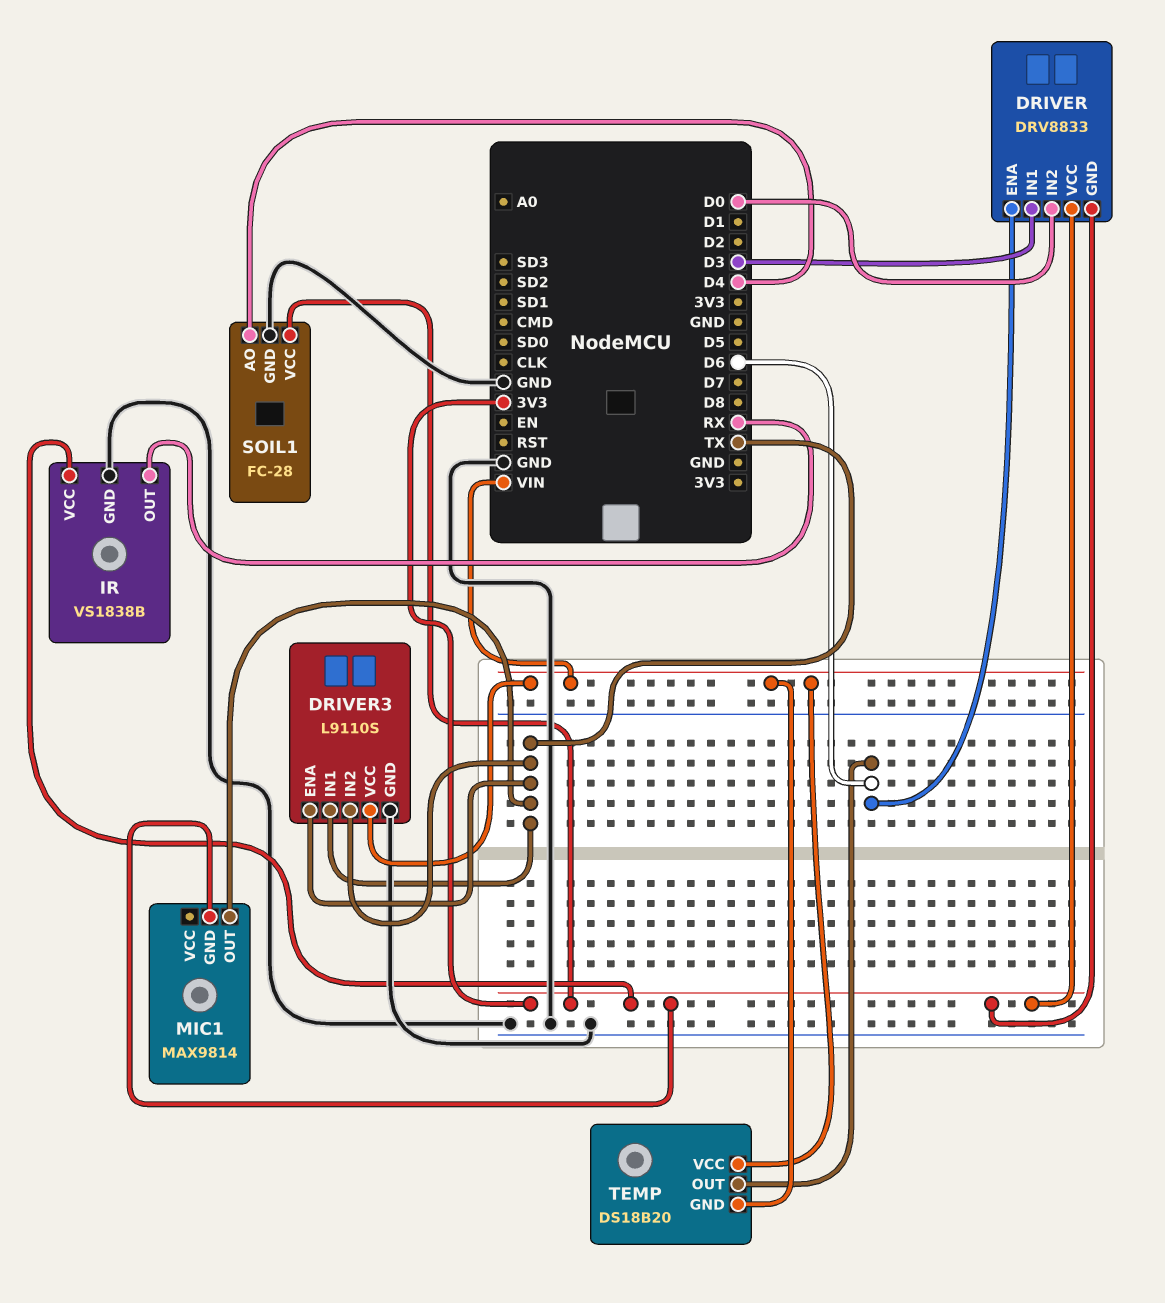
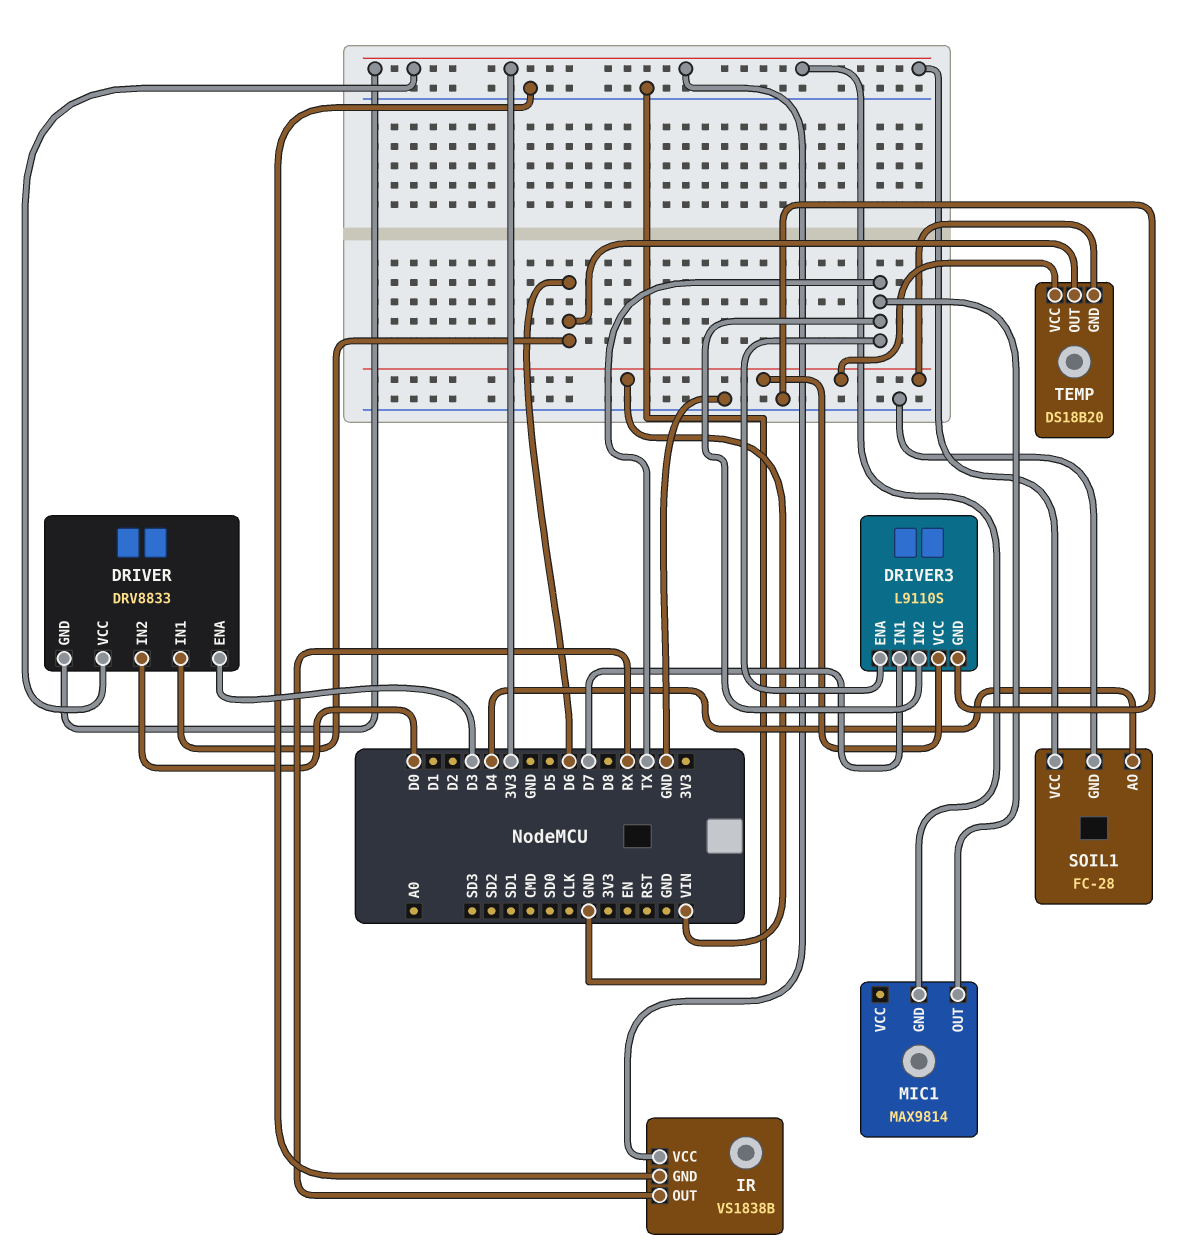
DRIVER pin ENA: D6 -> D3
DRIVER pin IN1: D3 -> D6
DRIVER3 pin IN1: TX -> D7

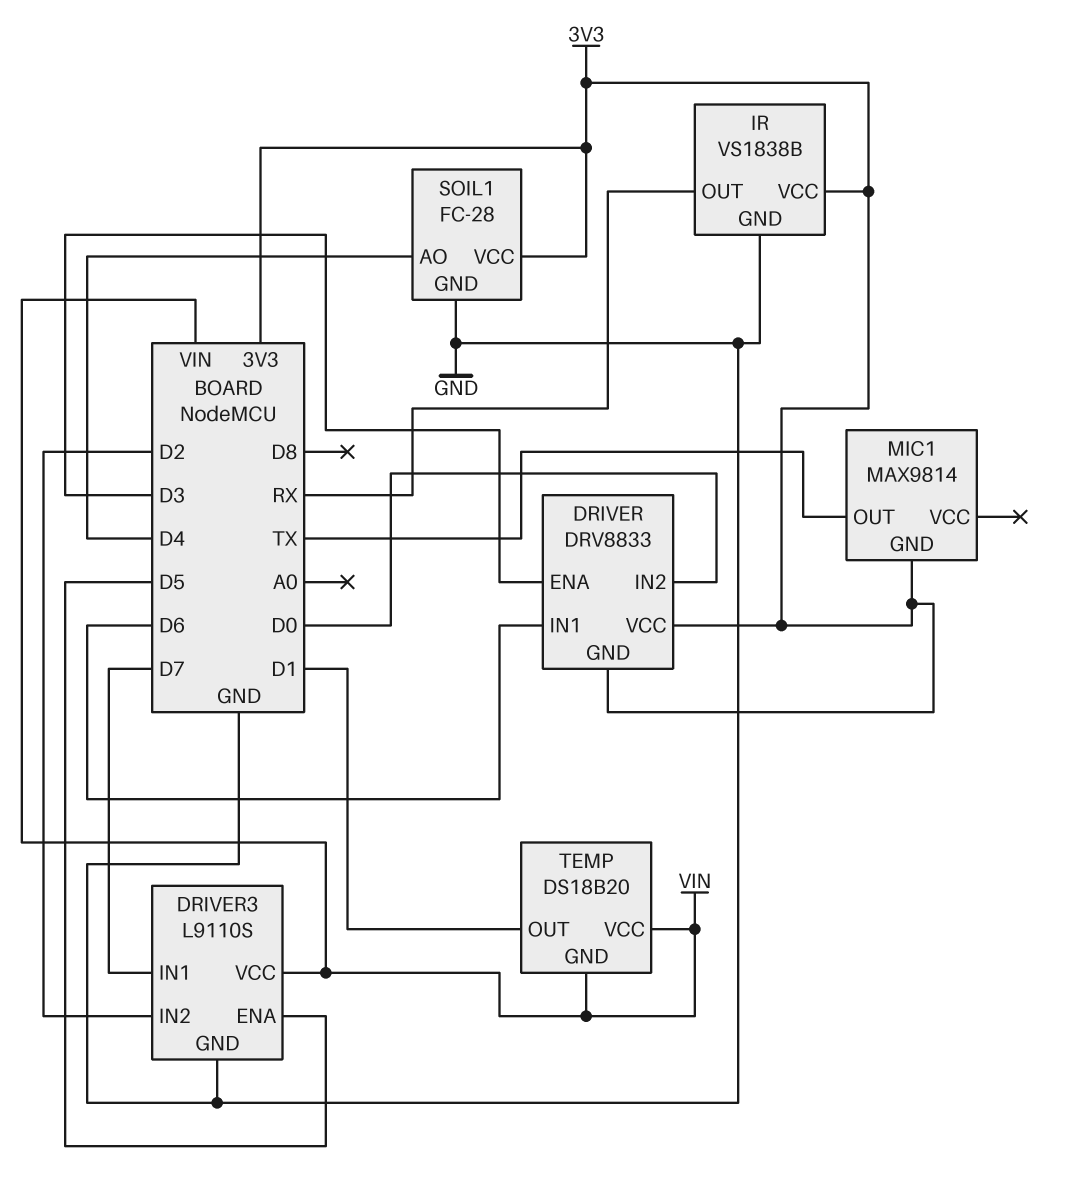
DRIVER3 pin ENA: TX -> D5
DRIVER3 pin IN2: TX -> D2
TEMP pin OUT: D6 -> D1

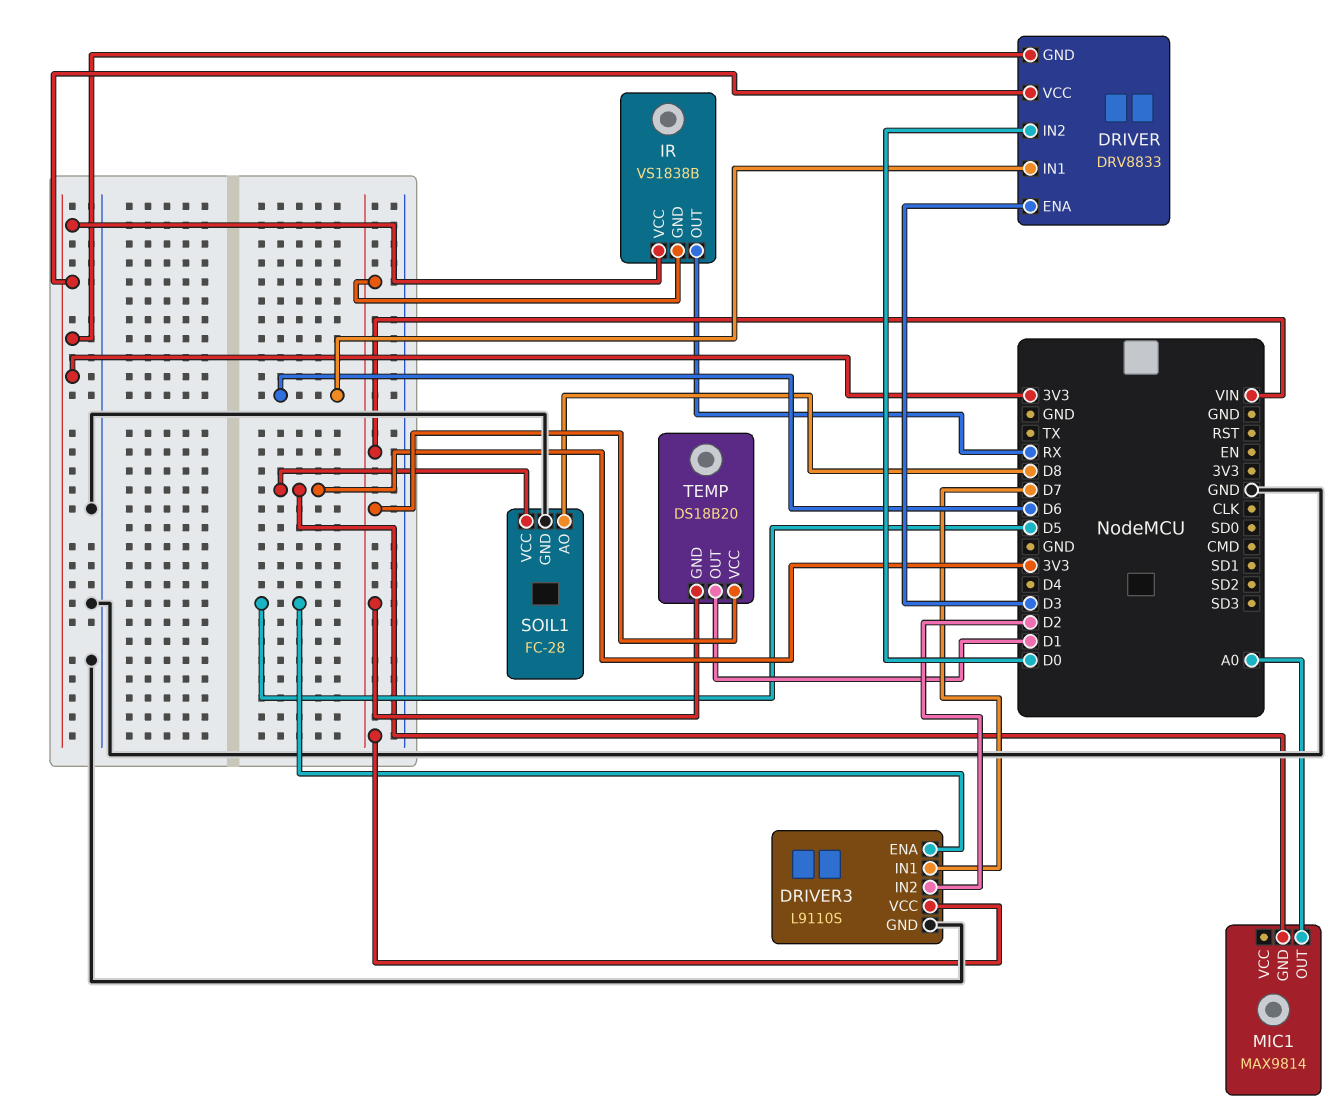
IR pin GND: GND -> VIN
MIC1 pin OUT: TX -> A0
SOIL1 pin AO: D4 -> D8

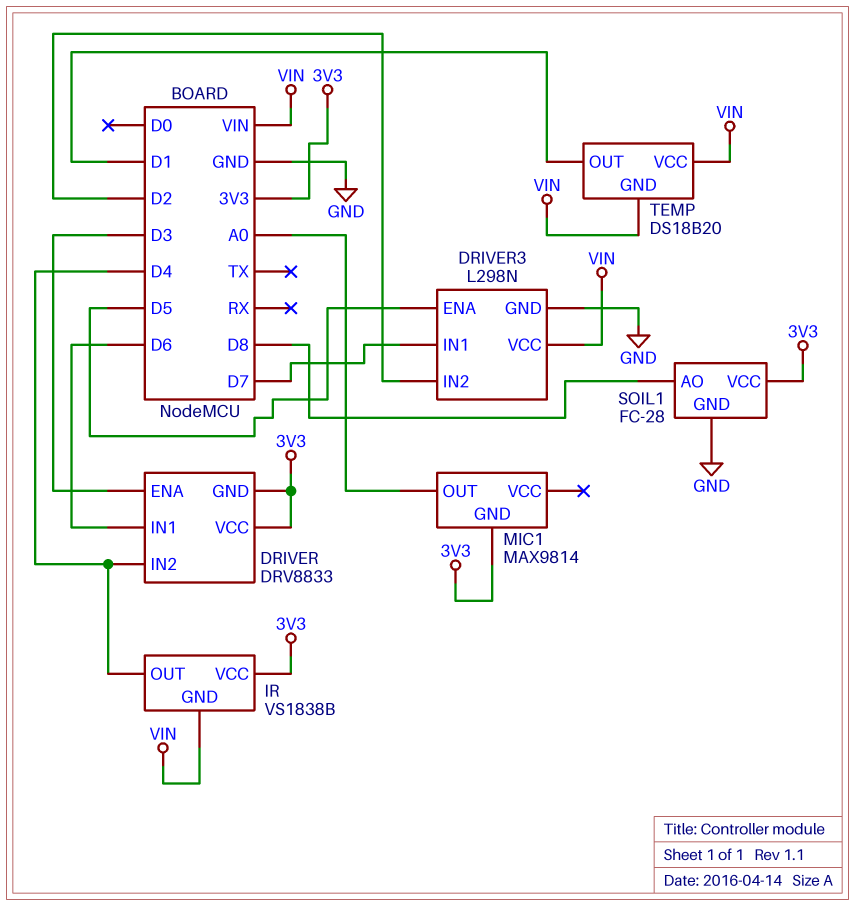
DRIVER pin IN2: D0 -> D4
DRIVER3: L9110S -> L298N
IR pin OUT: RX -> D4

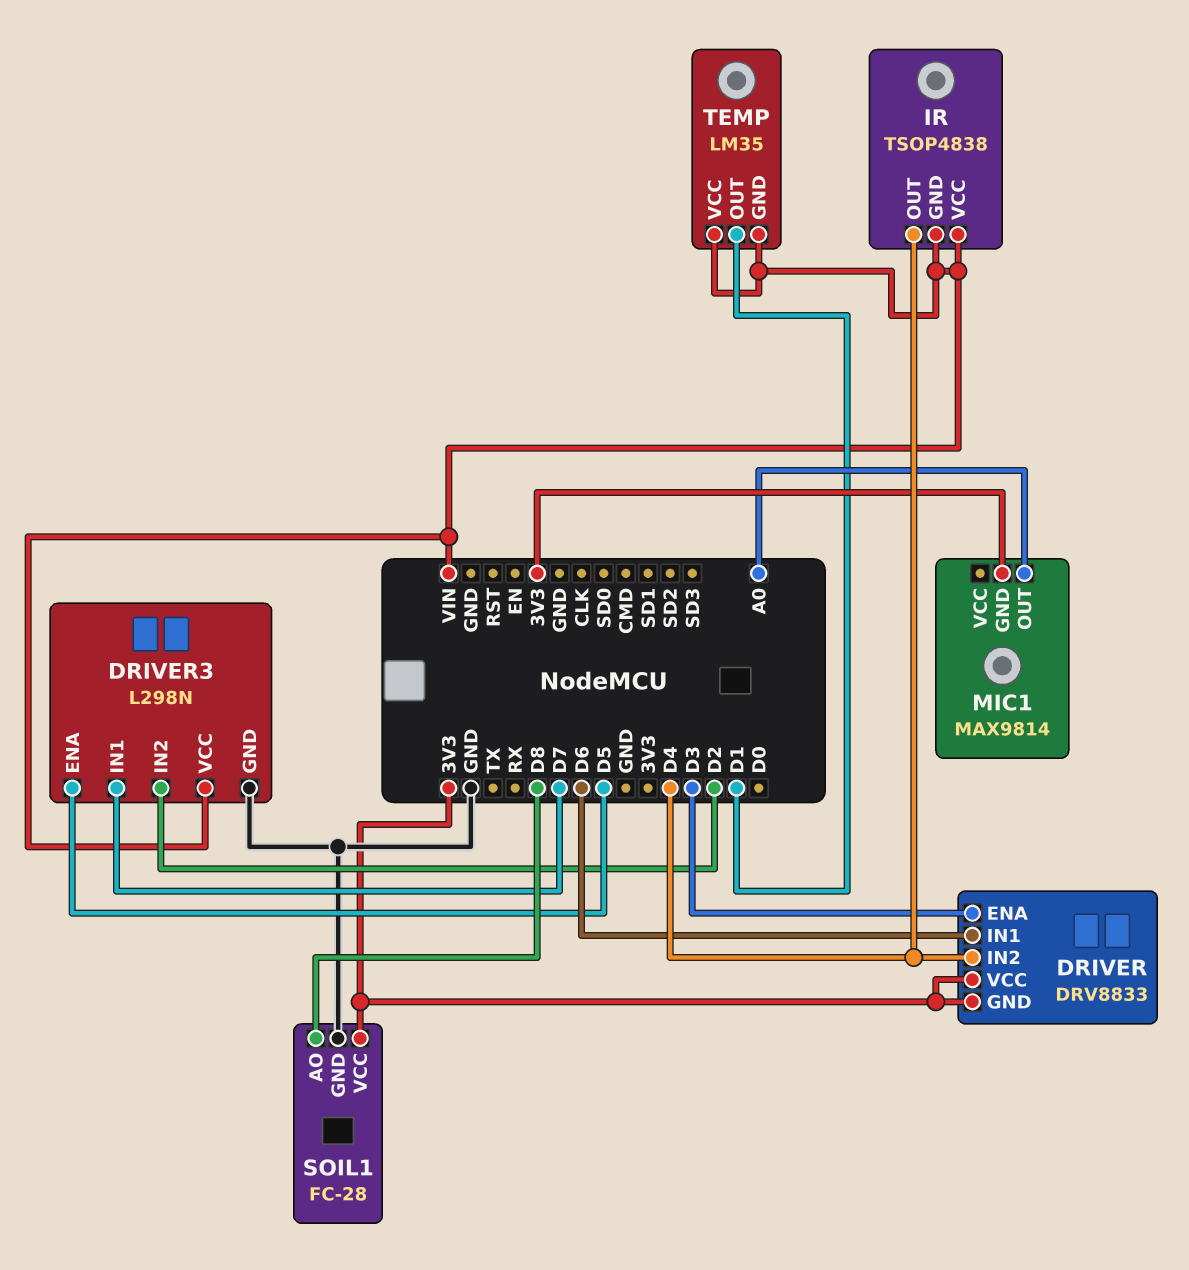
IR: VS1838B -> TSOP4838
IR pin VCC: 3V3 -> VIN
TEMP: DS18B20 -> LM35

